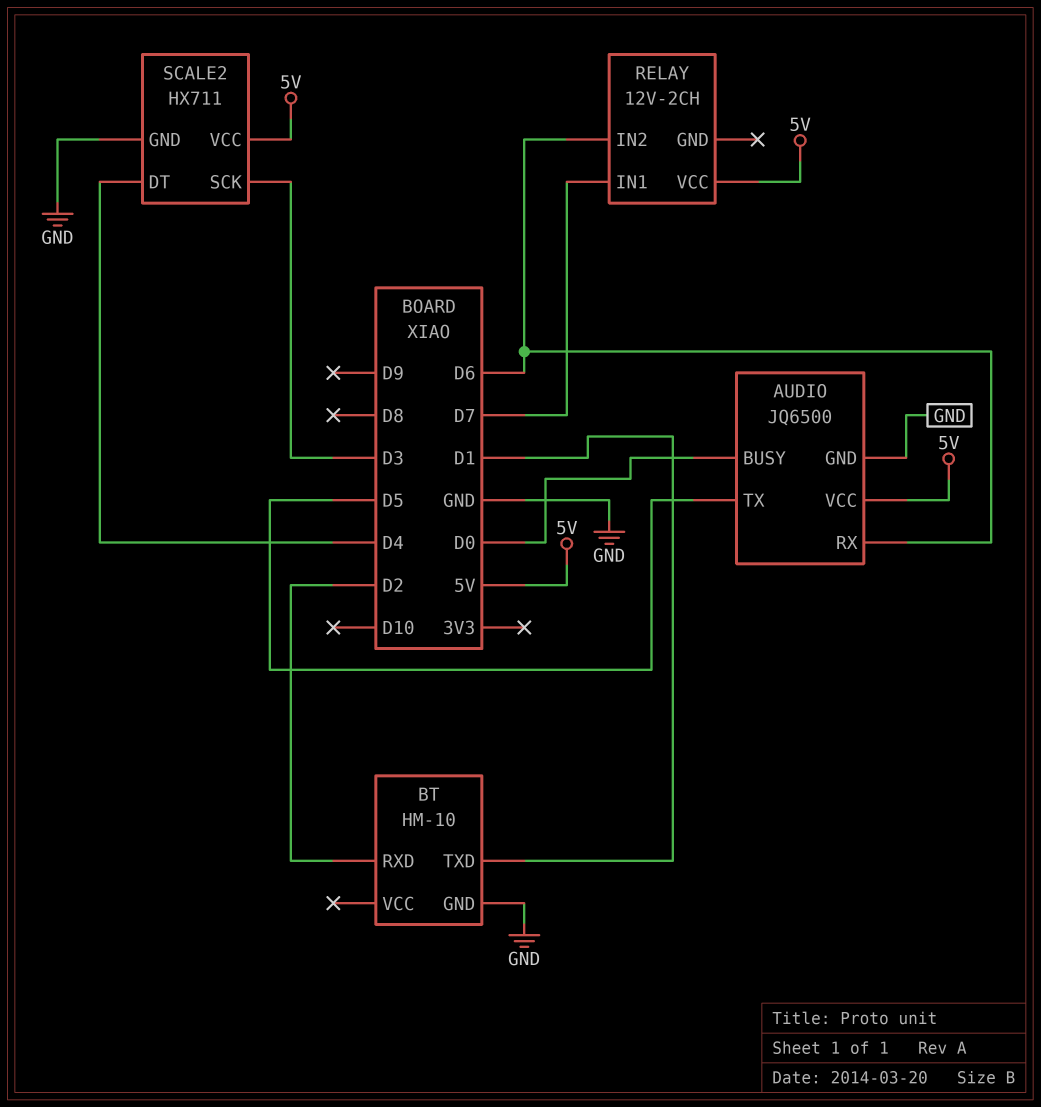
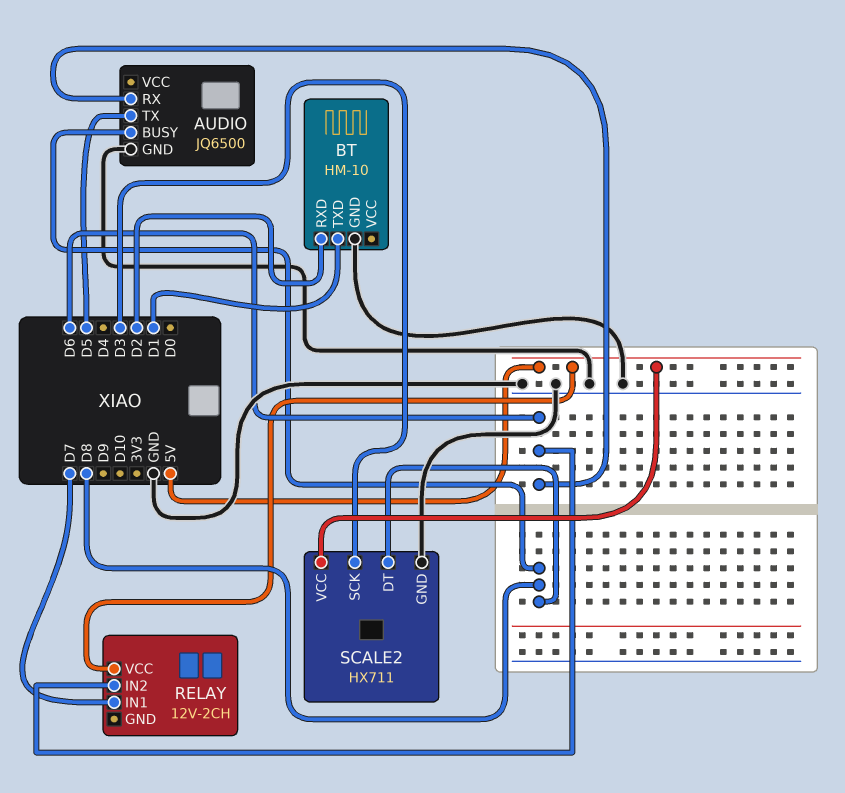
AUDIO pin BUSY: D0 -> D8
AUDIO pin VCC: 5V -> none
SCALE2 pin DT: D4 -> D8

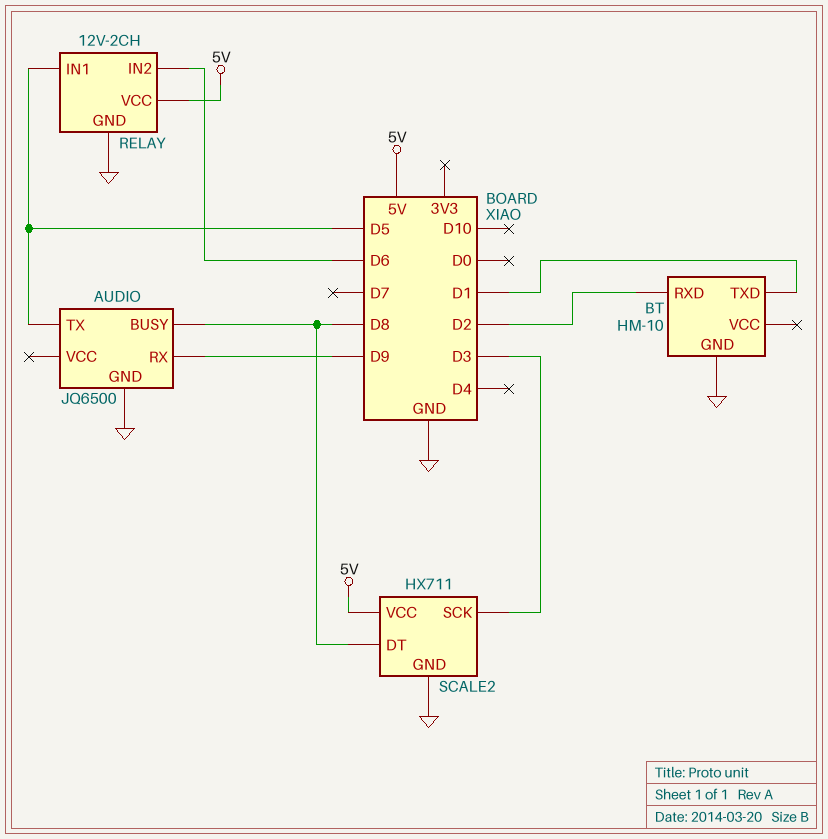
AUDIO pin RX: D6 -> D9
RELAY pin GND: none -> GND
RELAY pin IN1: D7 -> D5

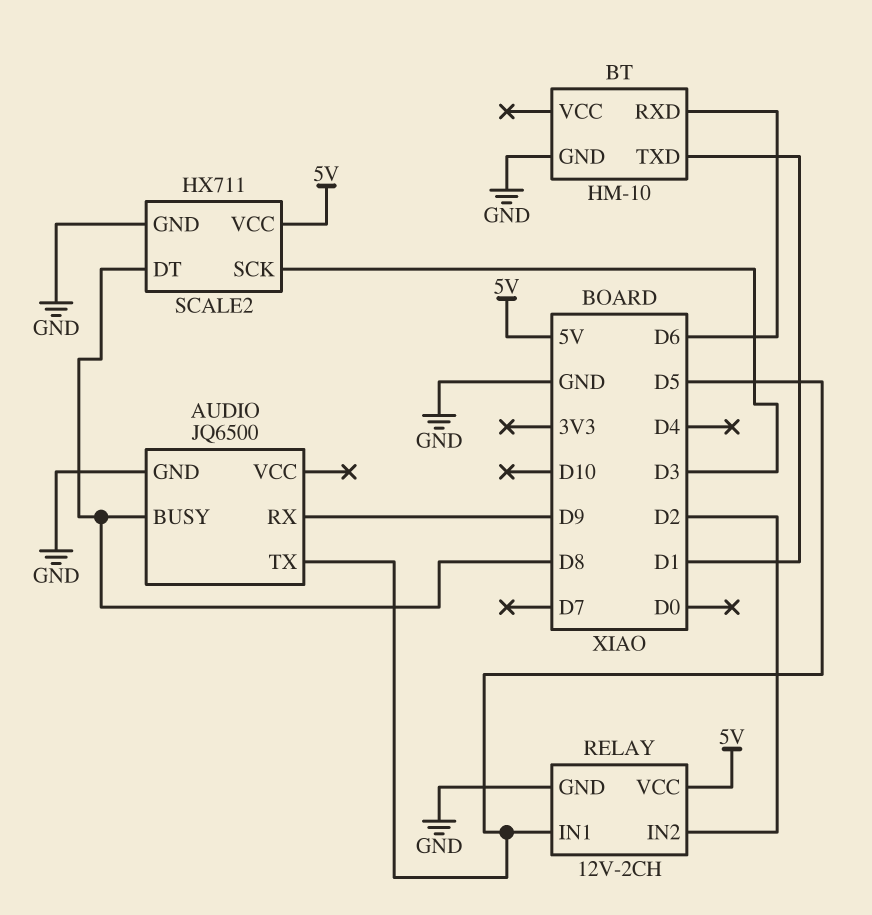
BT pin RXD: D2 -> D6
RELAY pin IN2: D6 -> D2

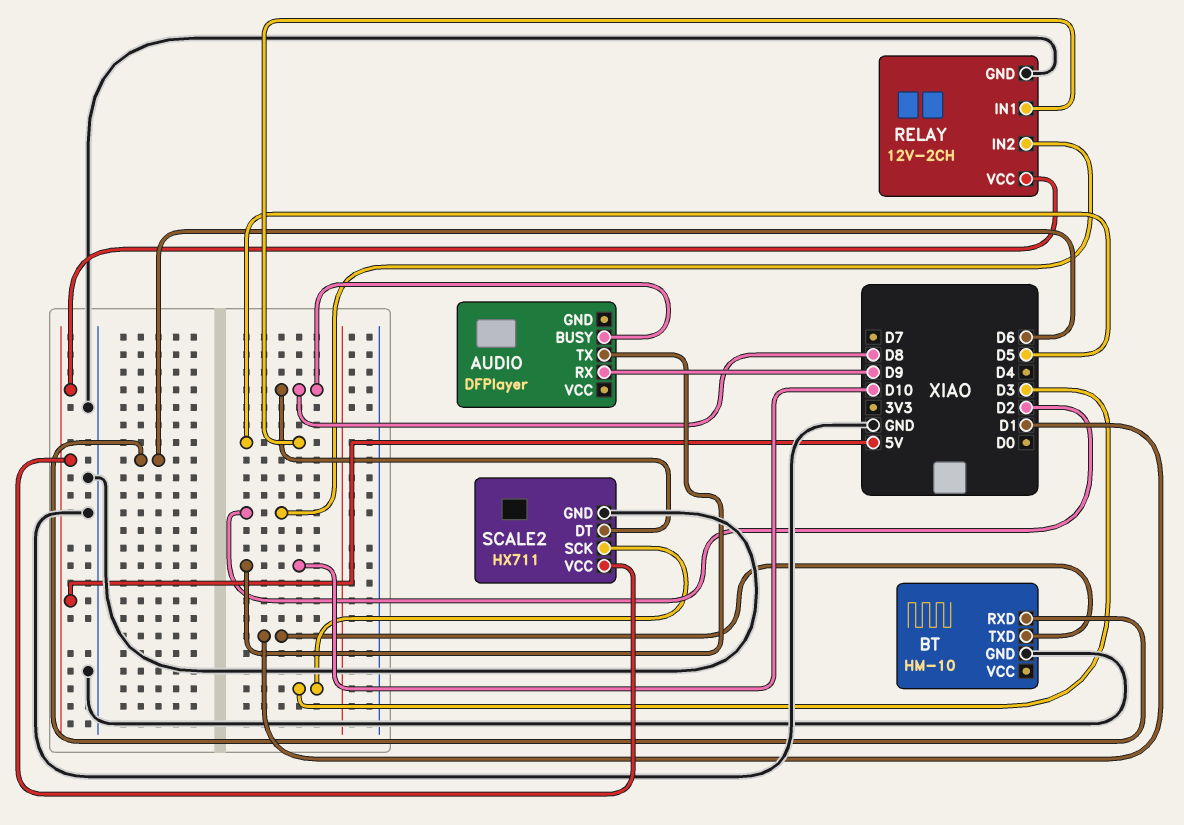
AUDIO: JQ6500 -> DFPlayer
AUDIO pin GND: GND -> none
AUDIO pin TX: D5 -> D10

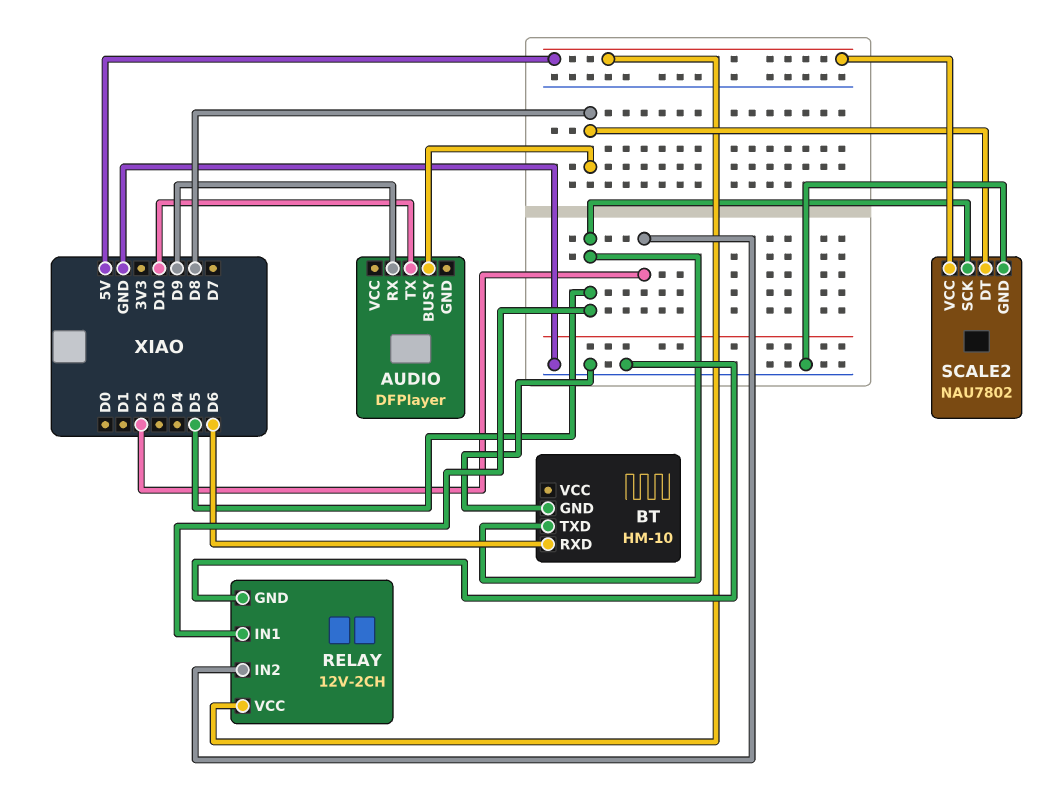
BT pin TXD: D1 -> D5
SCALE2: HX711 -> NAU7802
SCALE2 pin SCK: D3 -> D5

